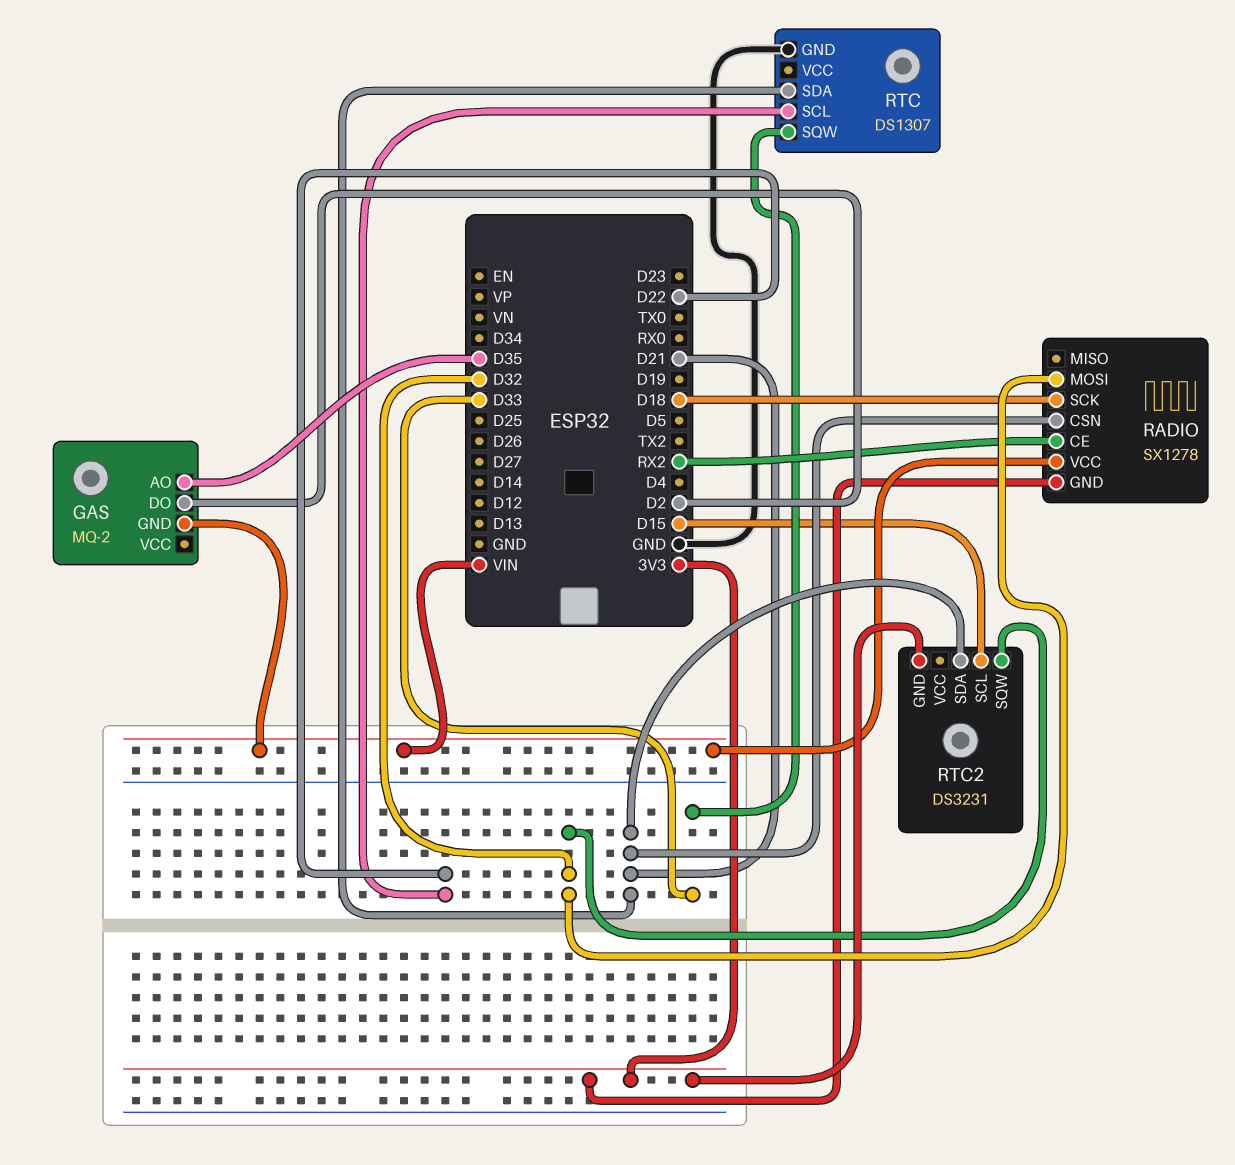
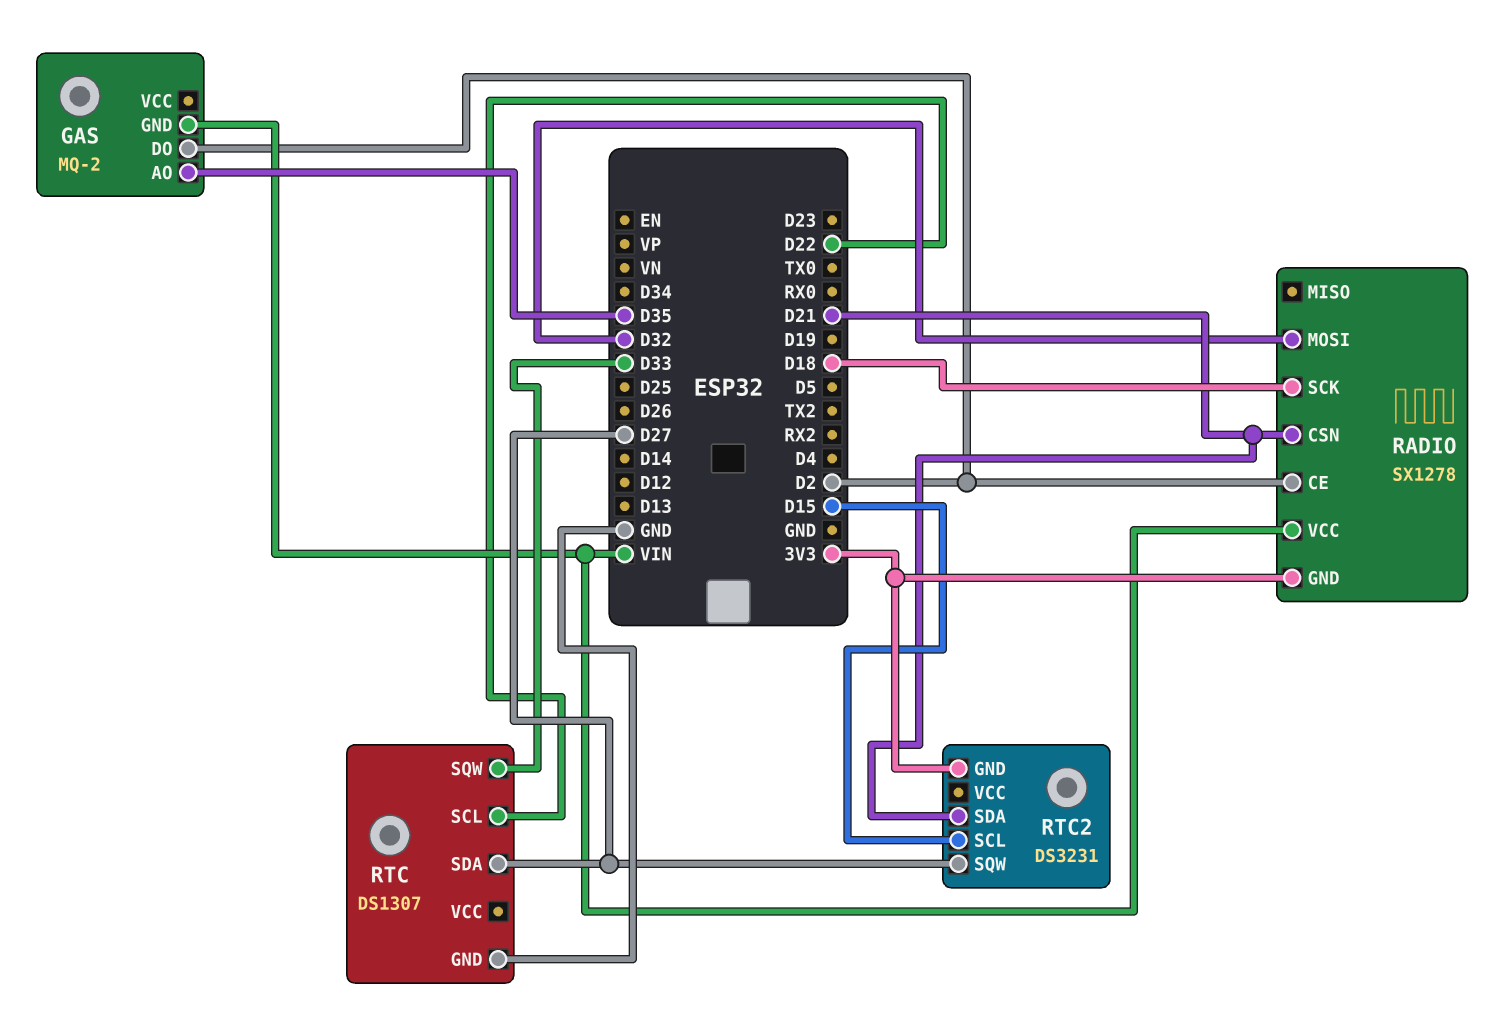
RADIO pin CE: RX2 -> D2
RTC pin SDA: D21 -> D27
RTC2 pin SQW: D32 -> D27

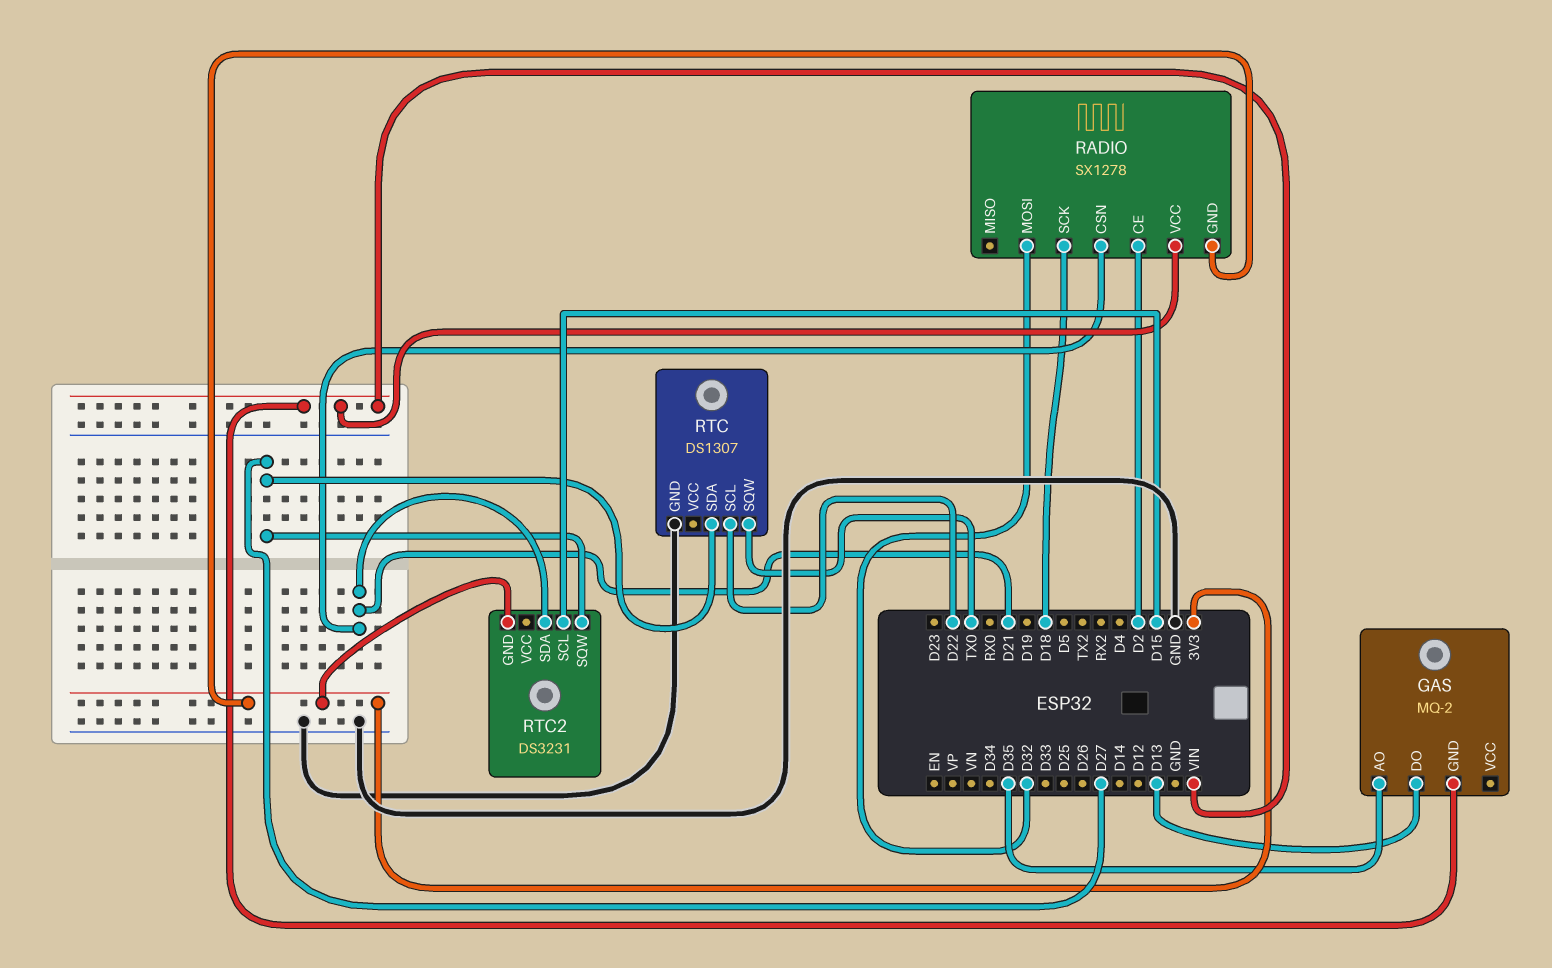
GAS pin DO: D2 -> D13
RTC pin SQW: D33 -> TX0

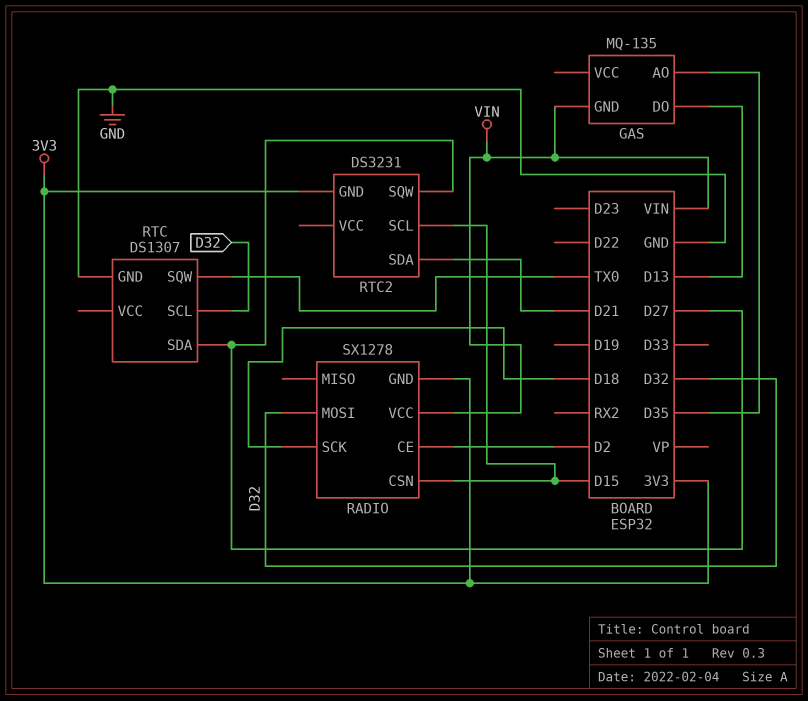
GAS: MQ-2 -> MQ-135
RADIO pin CSN: D21 -> D15
RTC pin SCL: D22 -> D32

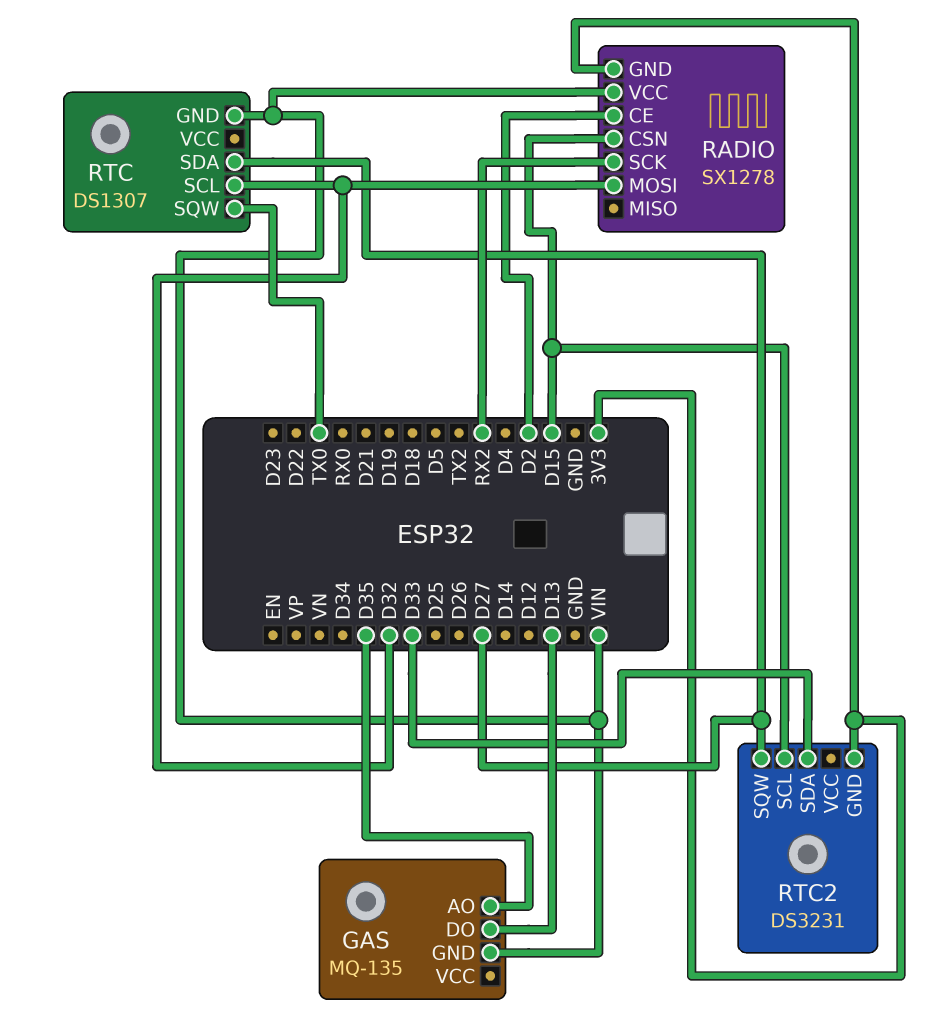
RADIO pin SCK: D18 -> RX2
RTC pin GND: GND -> VIN
RTC2 pin SDA: D21 -> D33

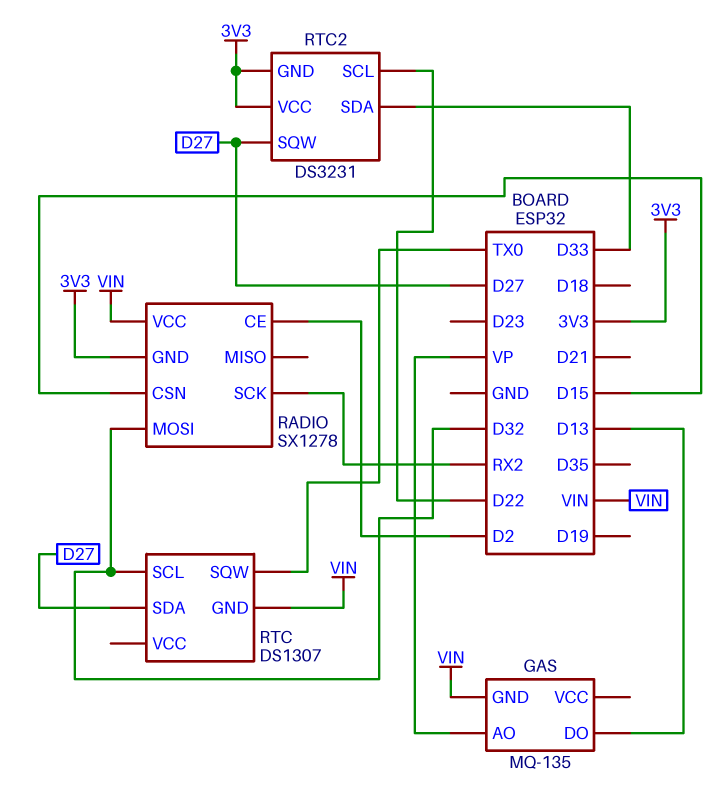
GAS pin AO: D35 -> VP
RTC2 pin SCL: D15 -> D22
RTC2 pin VCC: none -> 3V3

